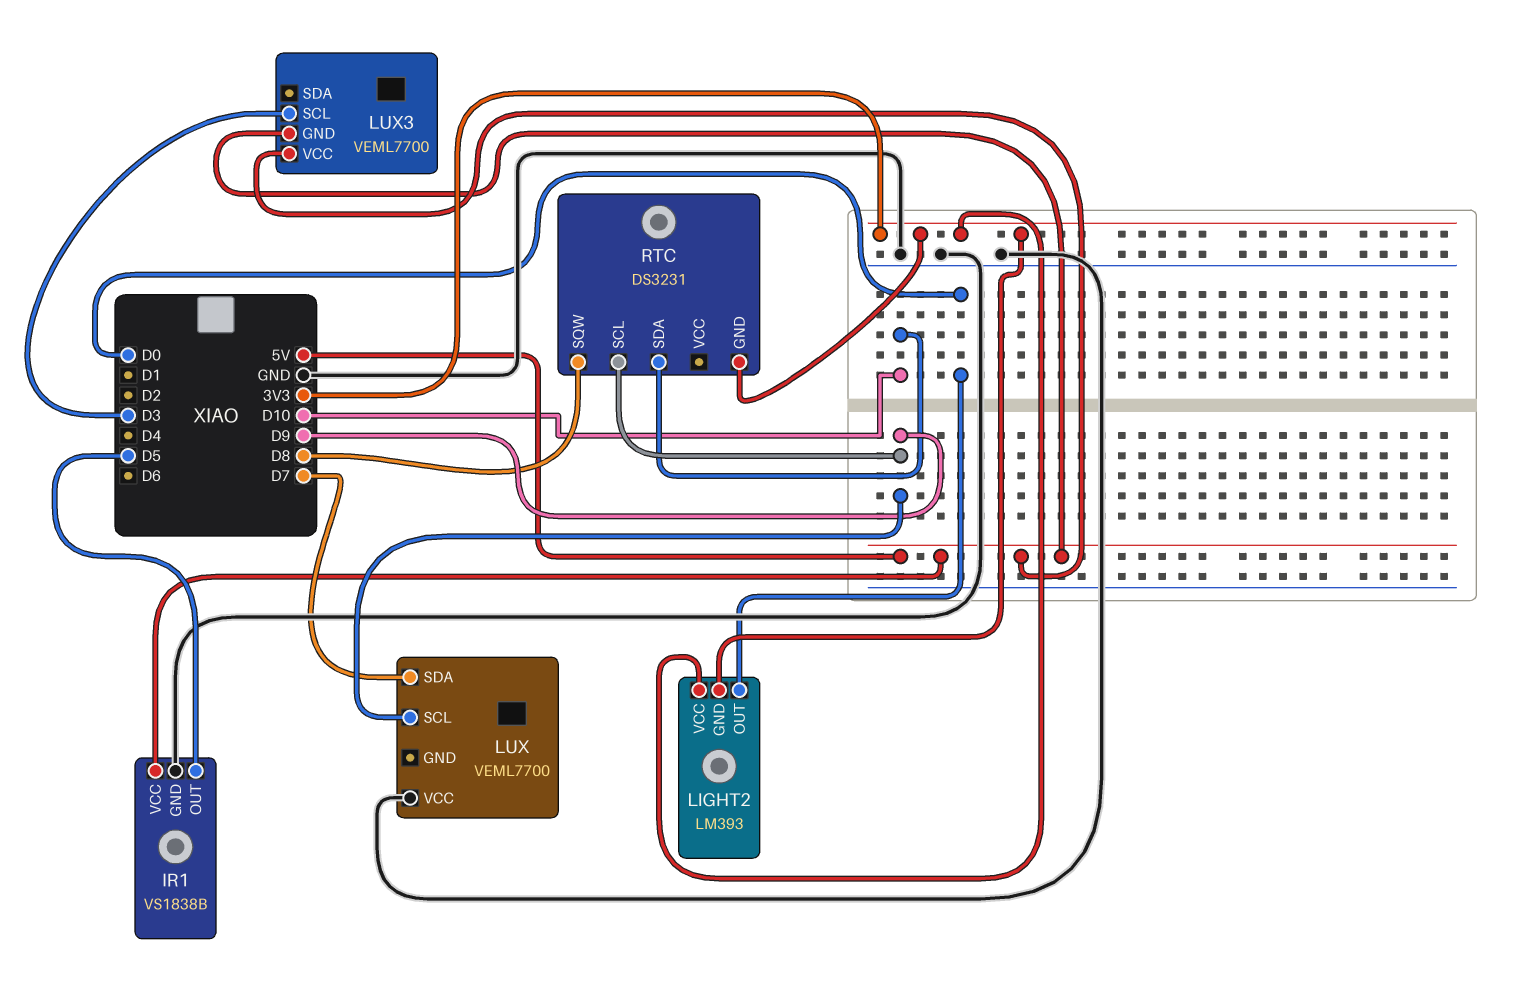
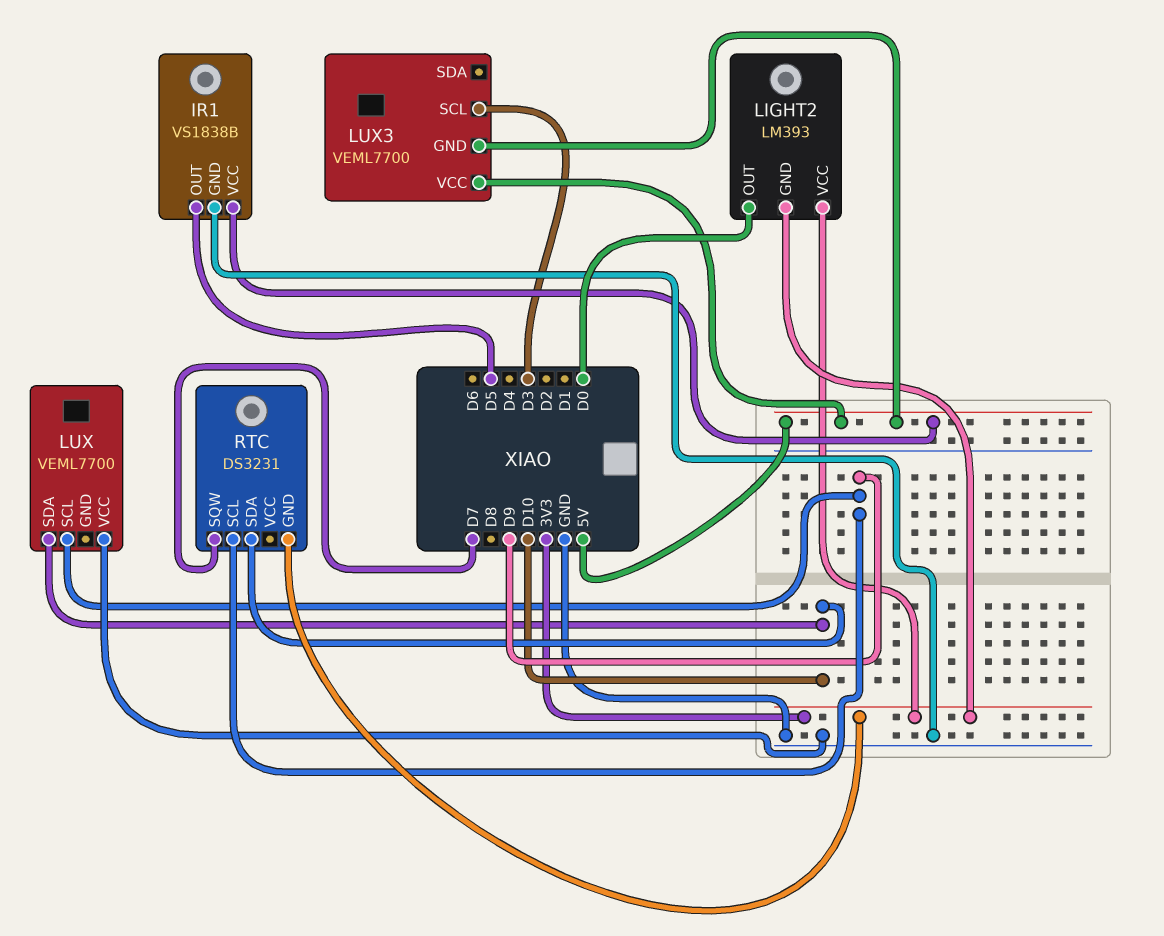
LUX pin SDA: D7 -> D10
RTC pin SQW: D8 -> D7

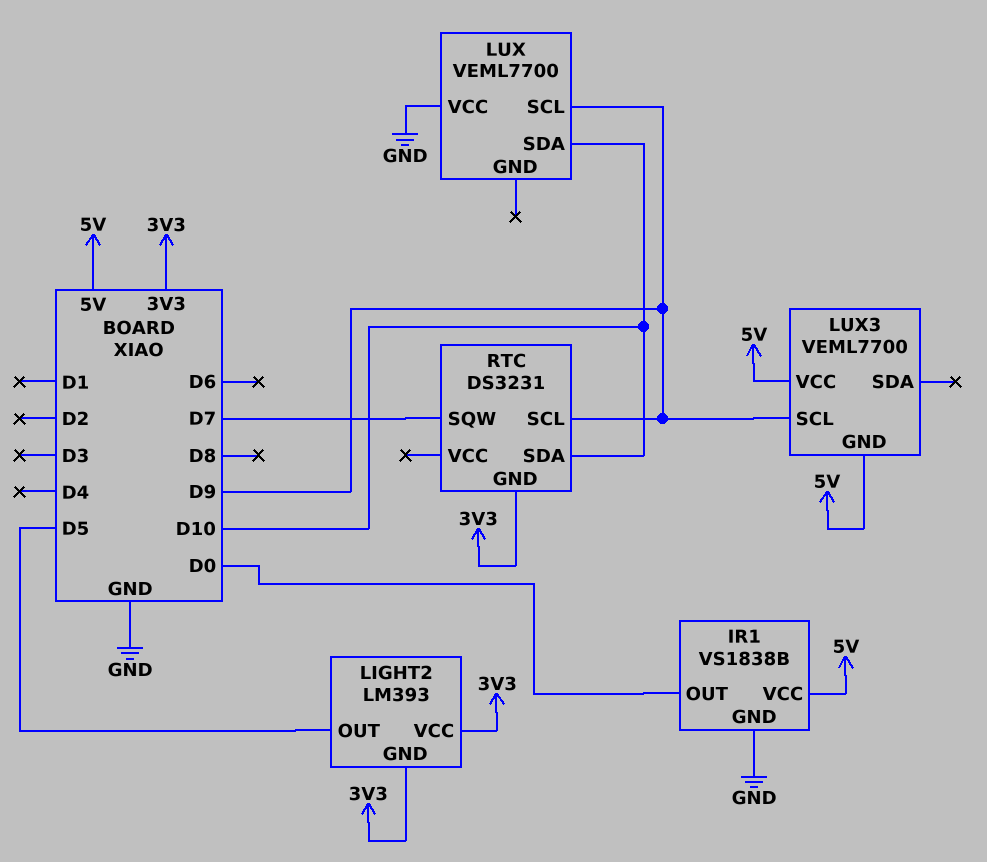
IR1 pin OUT: D5 -> D0
LIGHT2 pin OUT: D0 -> D5
LUX3 pin SCL: D3 -> D9

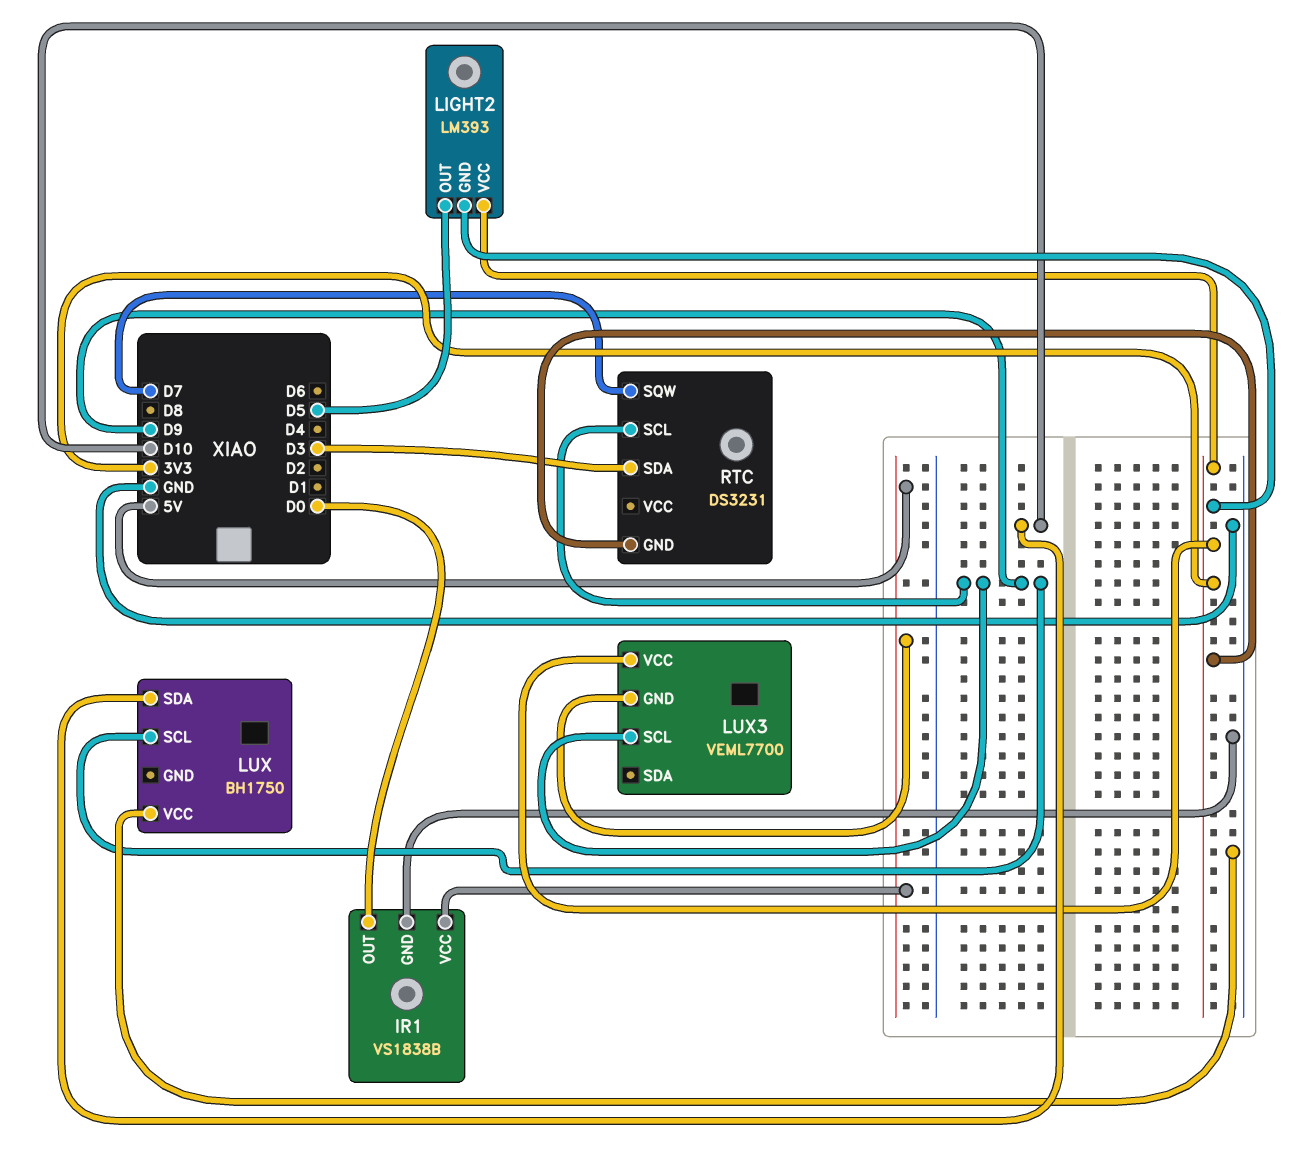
LUX: VEML7700 -> BH1750
LUX3 pin VCC: 5V -> 3V3
RTC pin SDA: D10 -> D3

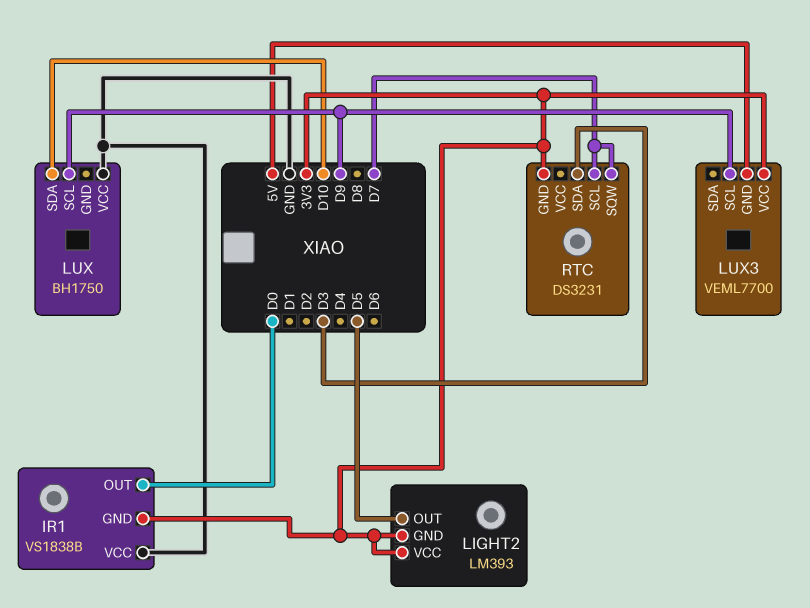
IR1 pin GND: GND -> 3V3
IR1 pin VCC: 5V -> GND
RTC pin SCL: D9 -> D7

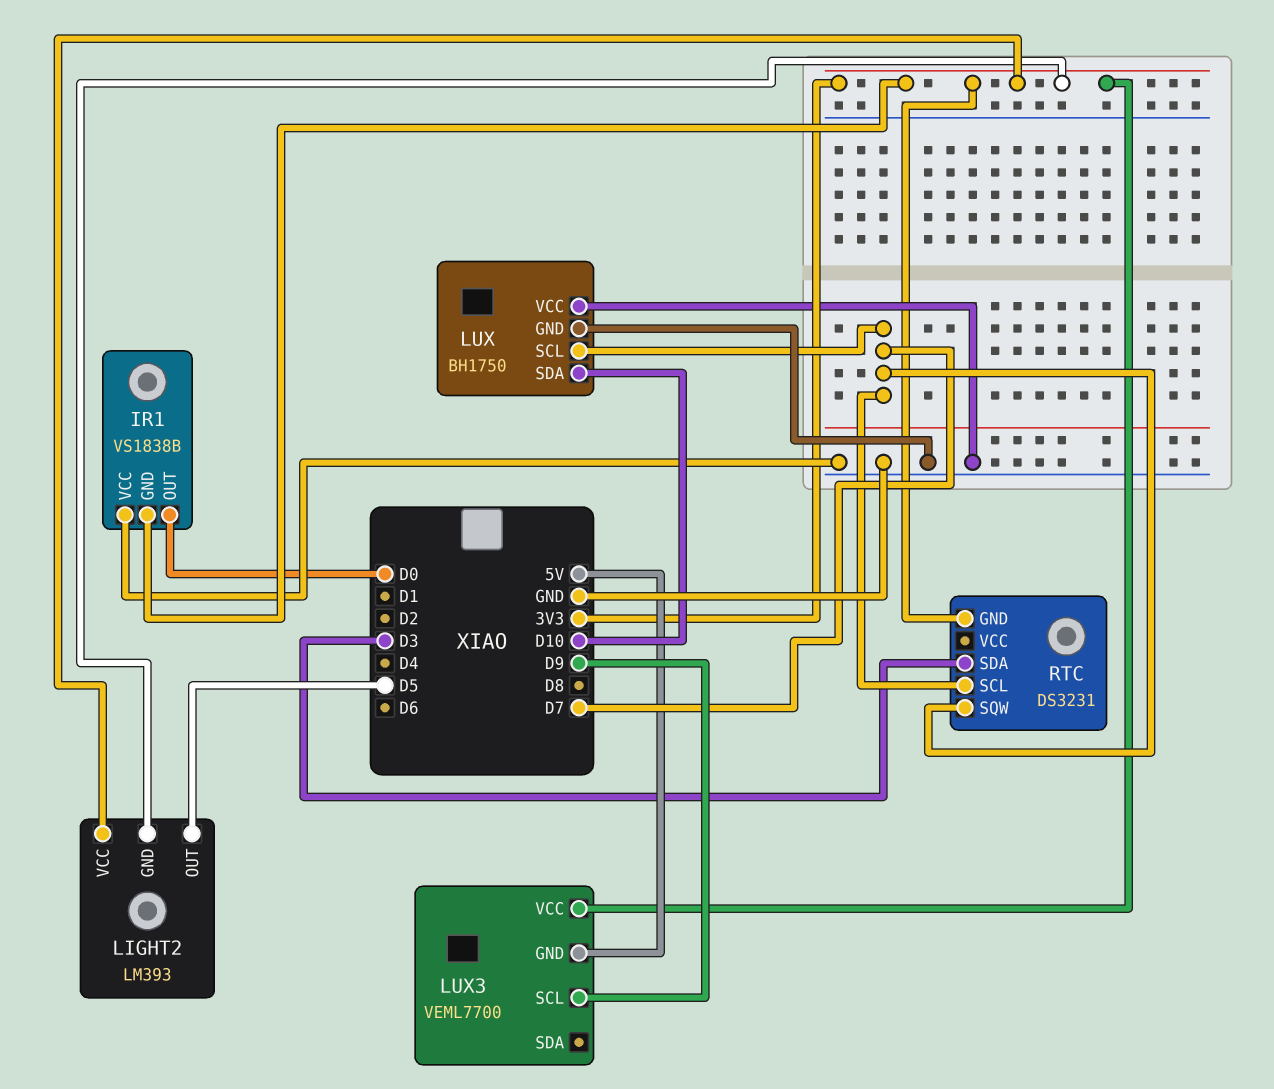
LUX pin GND: none -> GND
LUX pin SCL: D9 -> D7

